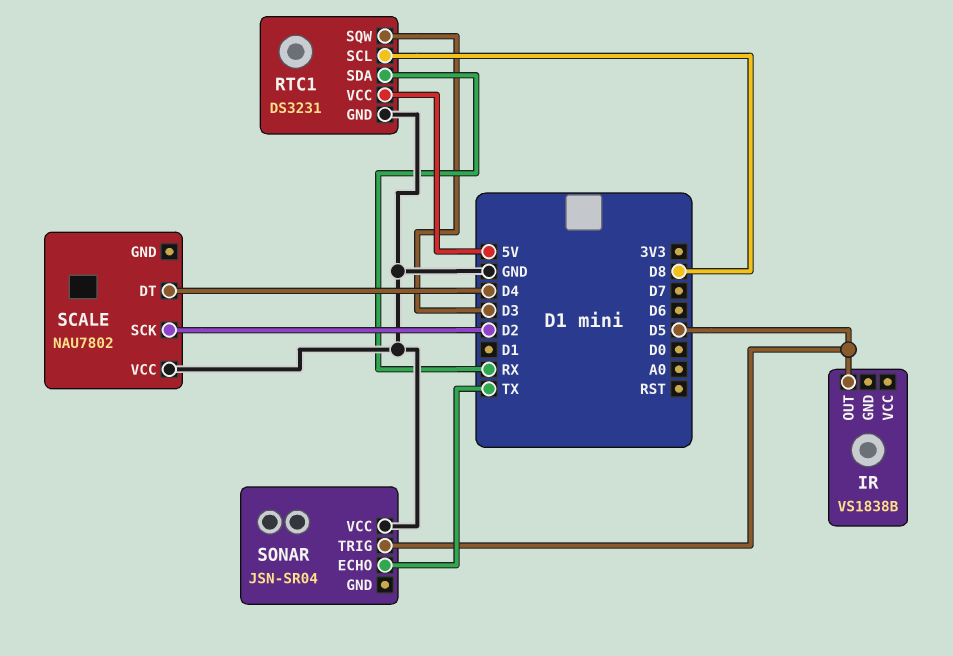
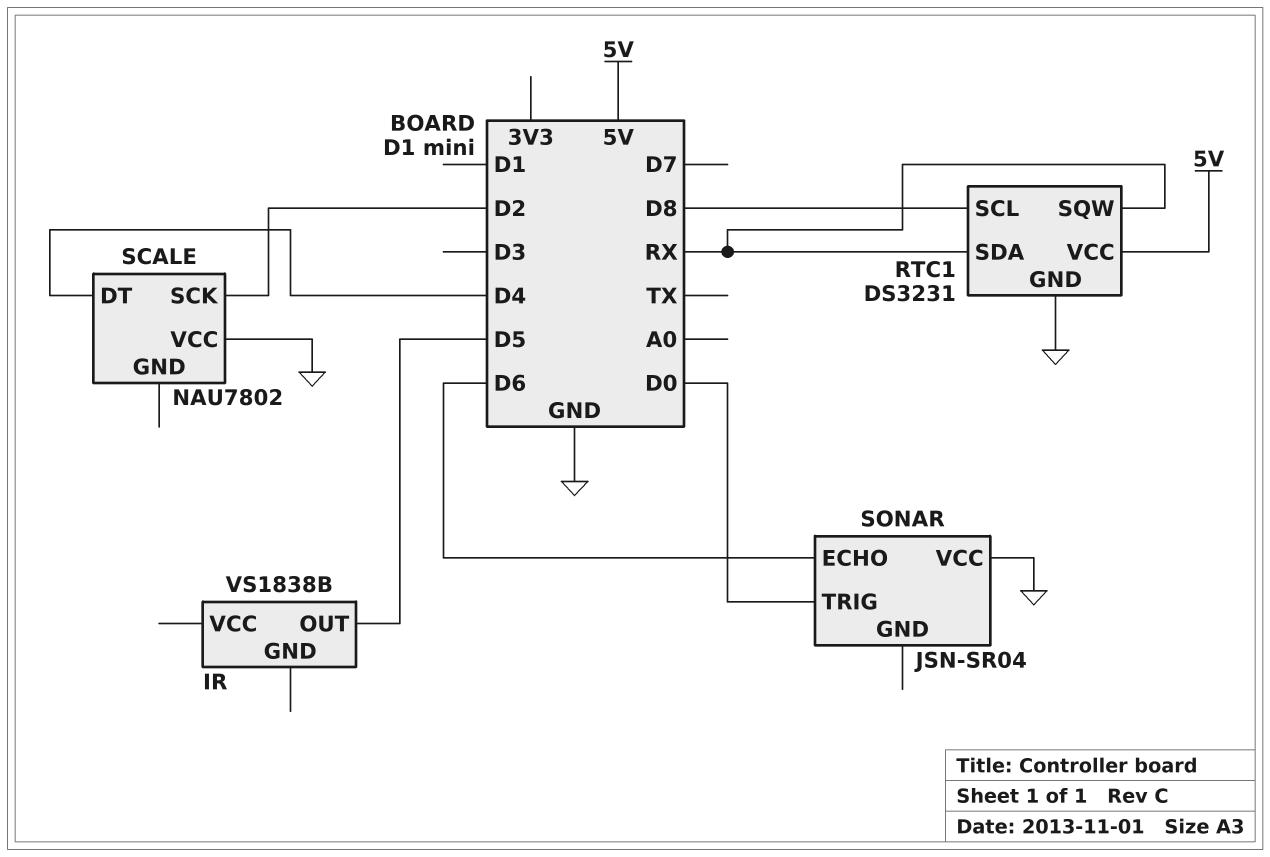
RTC1 pin SQW: D3 -> RX
SONAR pin ECHO: TX -> D6
SONAR pin TRIG: D5 -> D0

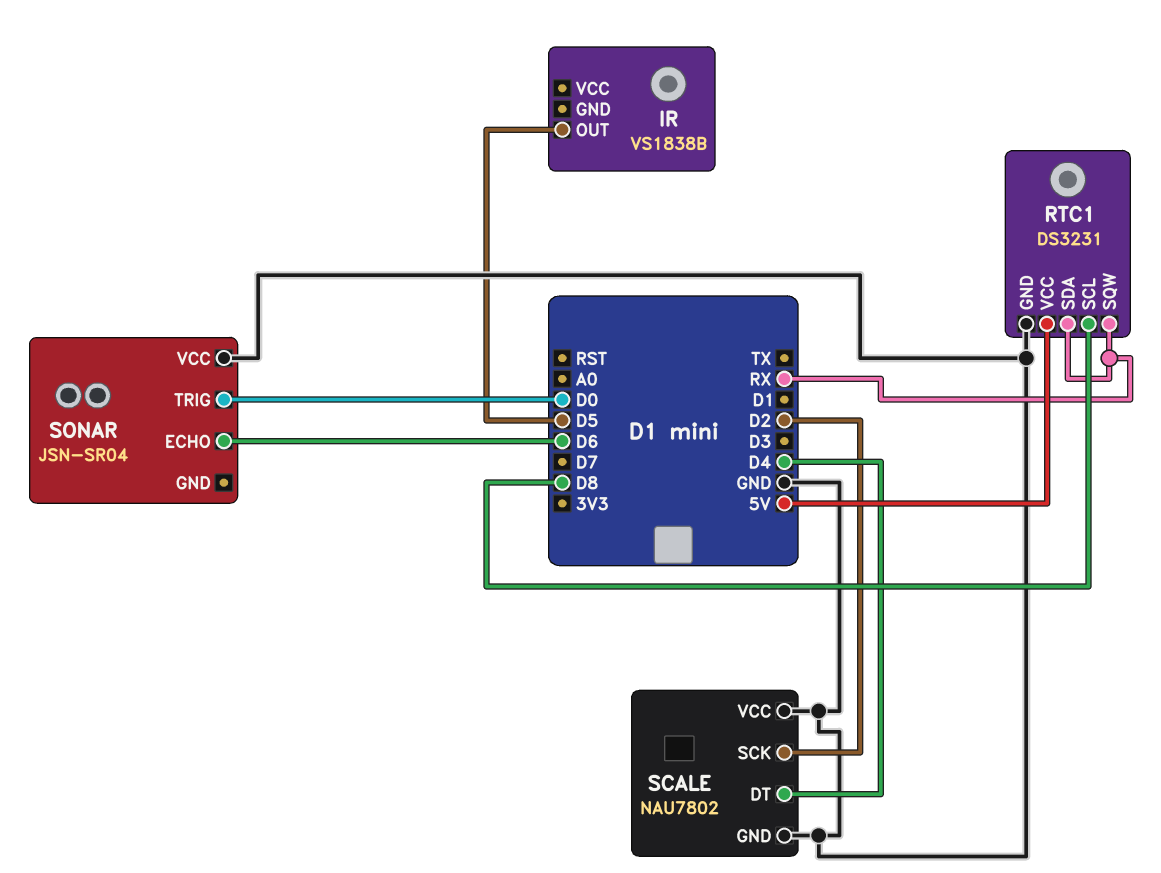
SCALE pin GND: none -> GND

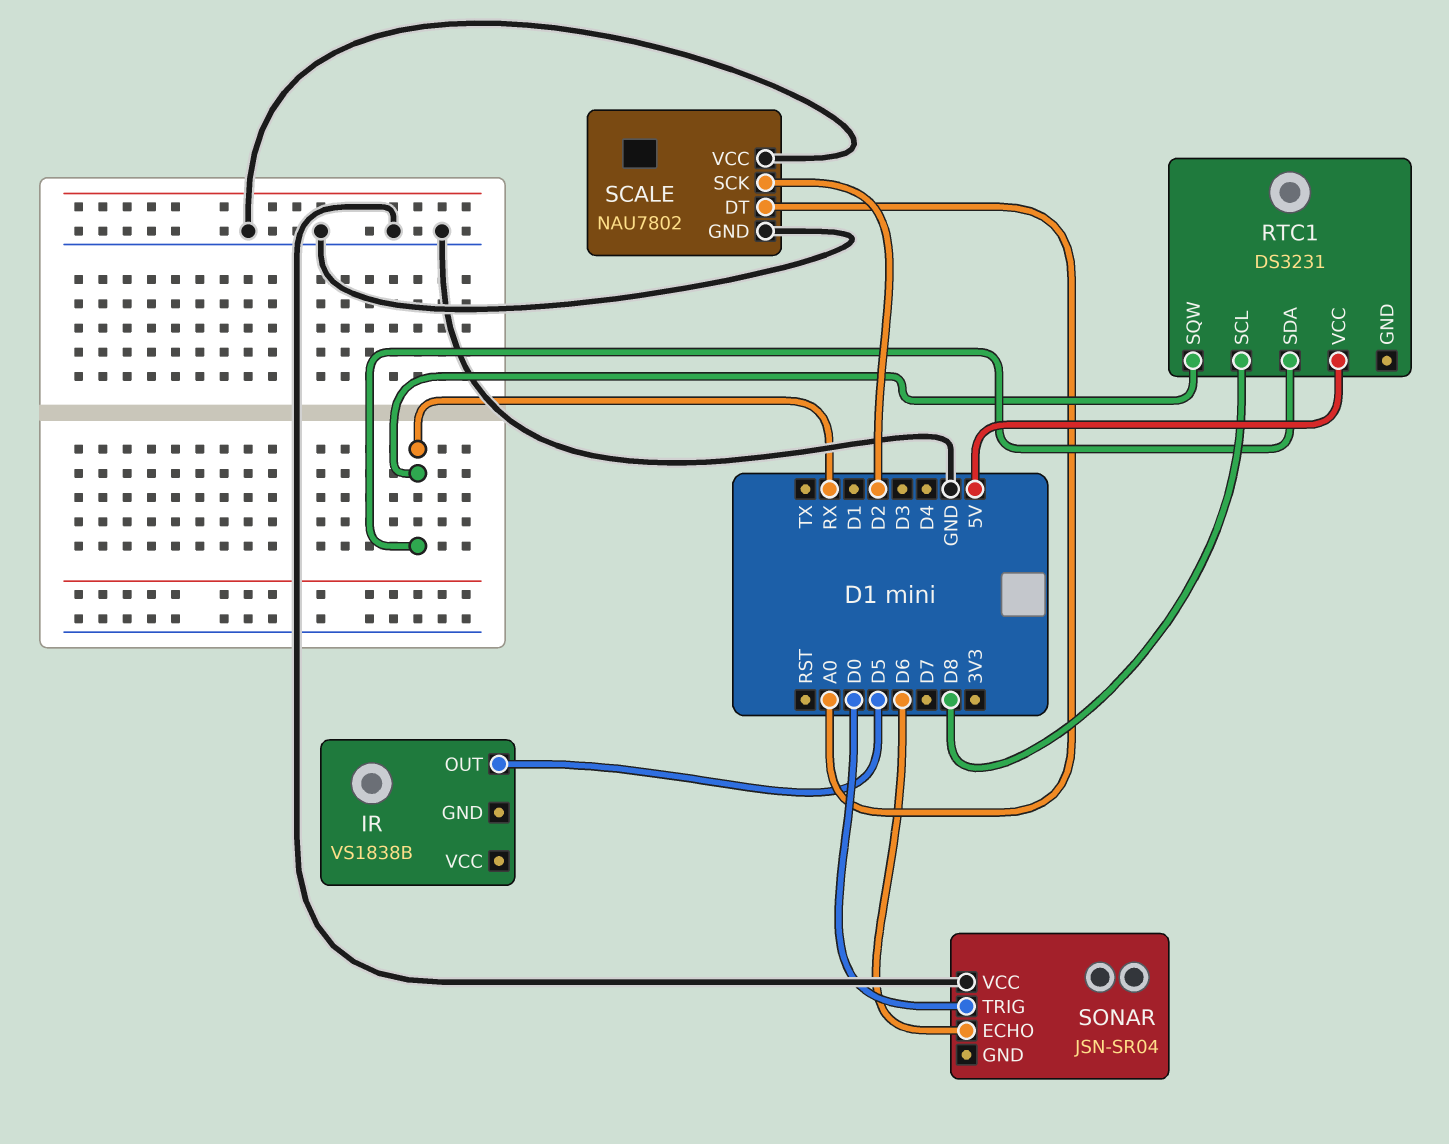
RTC1 pin GND: GND -> none
SCALE pin DT: D4 -> A0

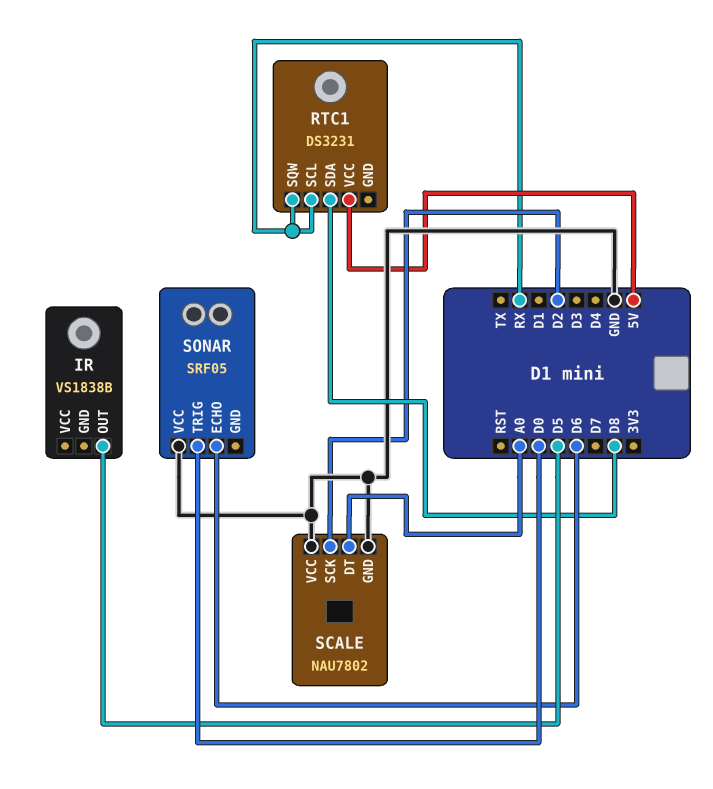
RTC1 pin SCL: D8 -> RX
RTC1 pin SDA: RX -> D8
SONAR: JSN-SR04 -> SRF05

